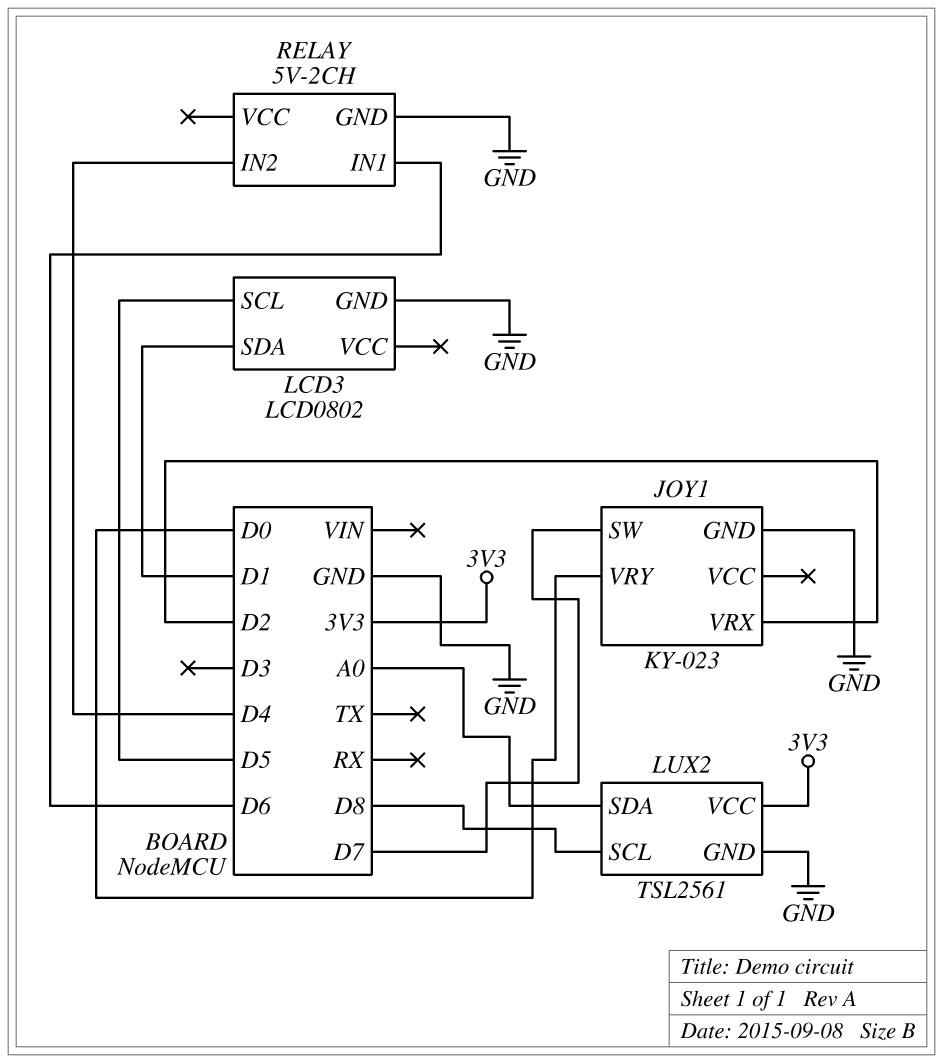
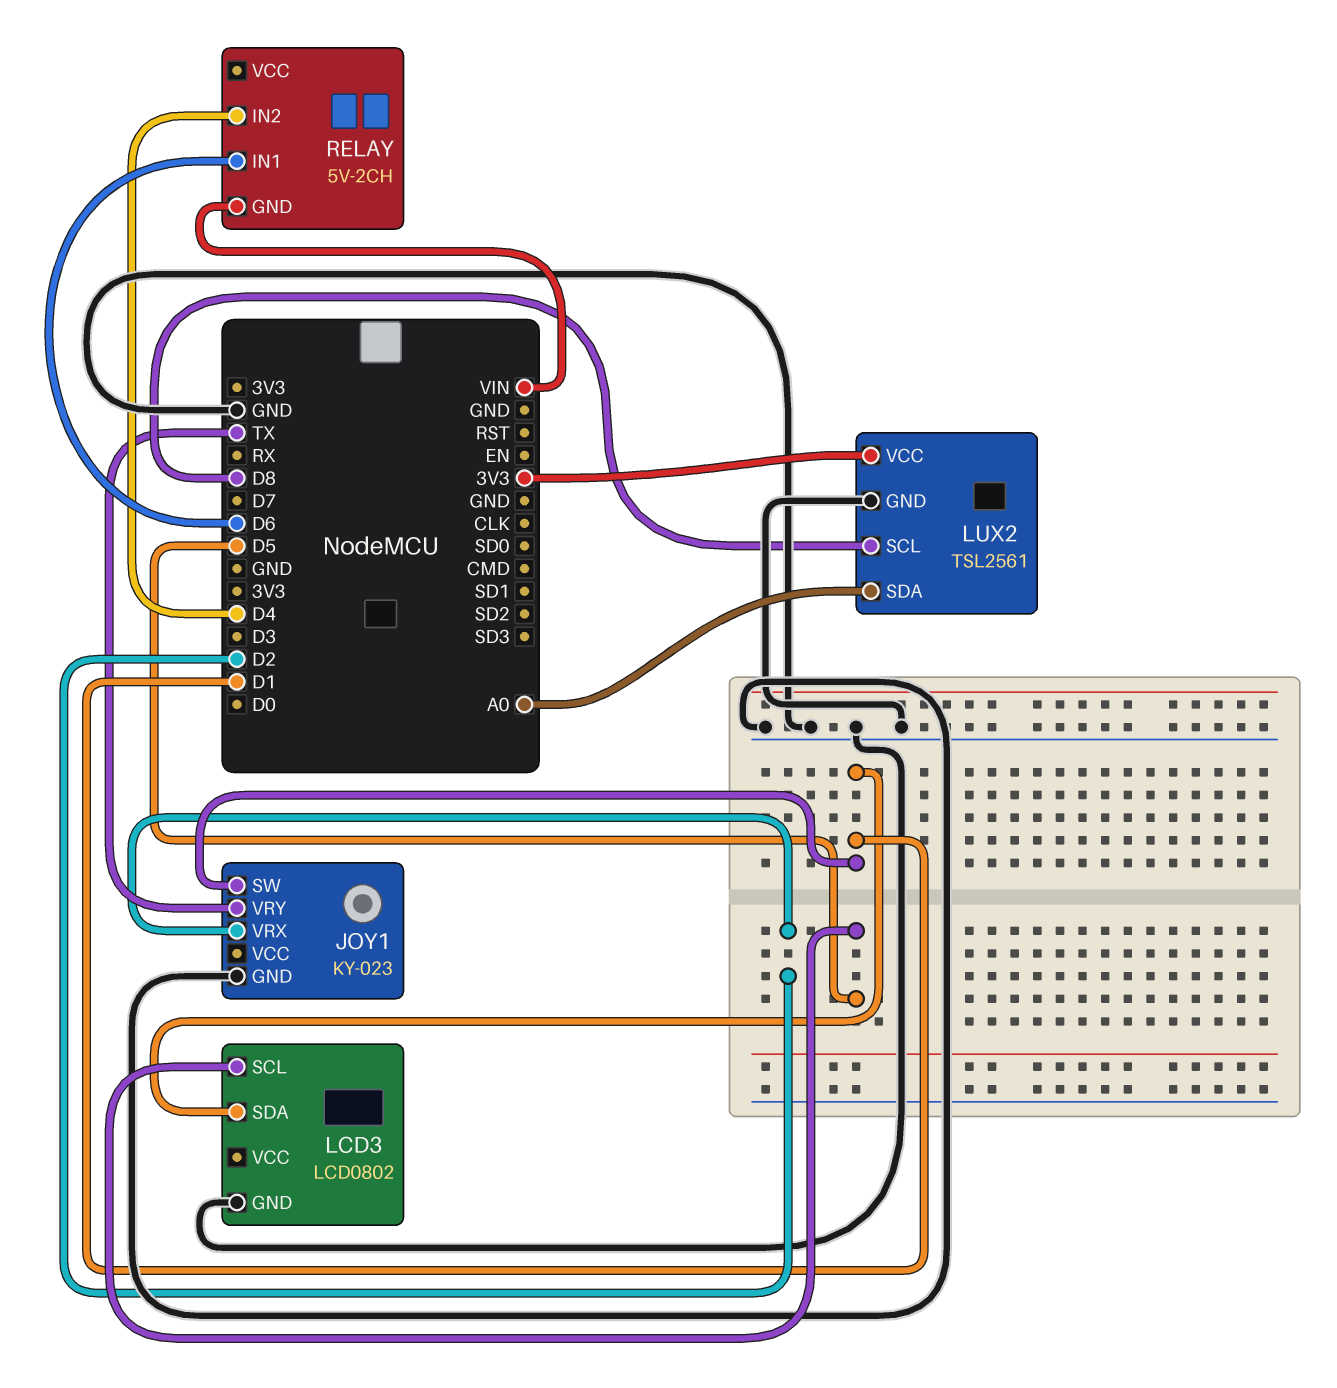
JOY1 pin SW: D7 -> D1
JOY1 pin VRY: D0 -> TX
RELAY pin GND: GND -> VIN

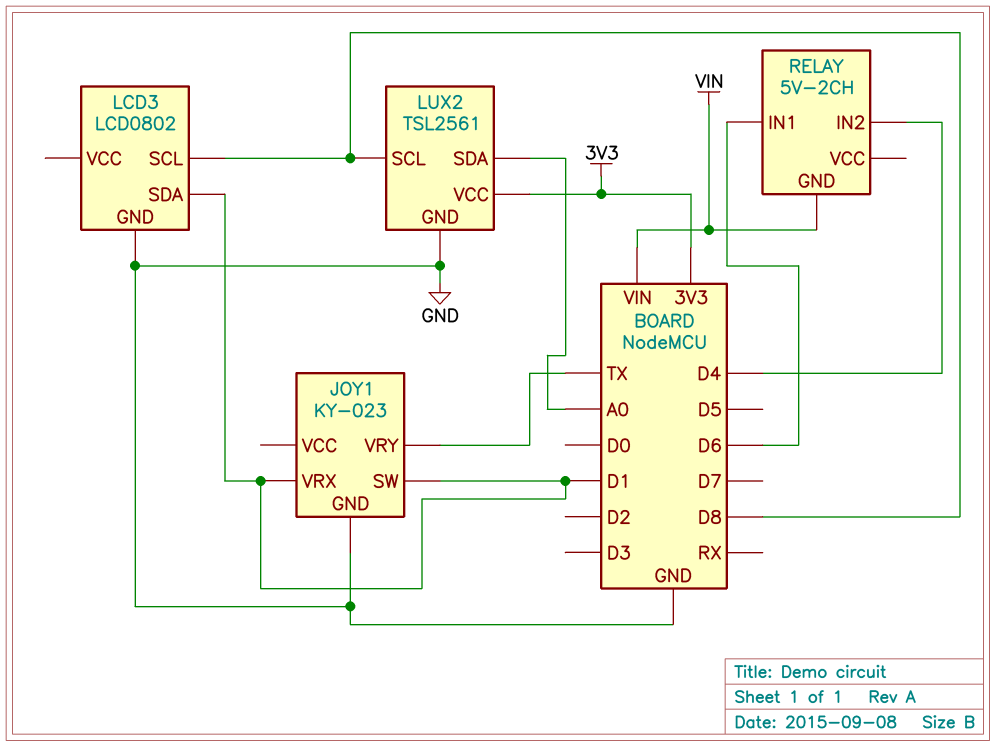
JOY1 pin VRX: D2 -> D1
LCD3 pin SCL: D5 -> D8

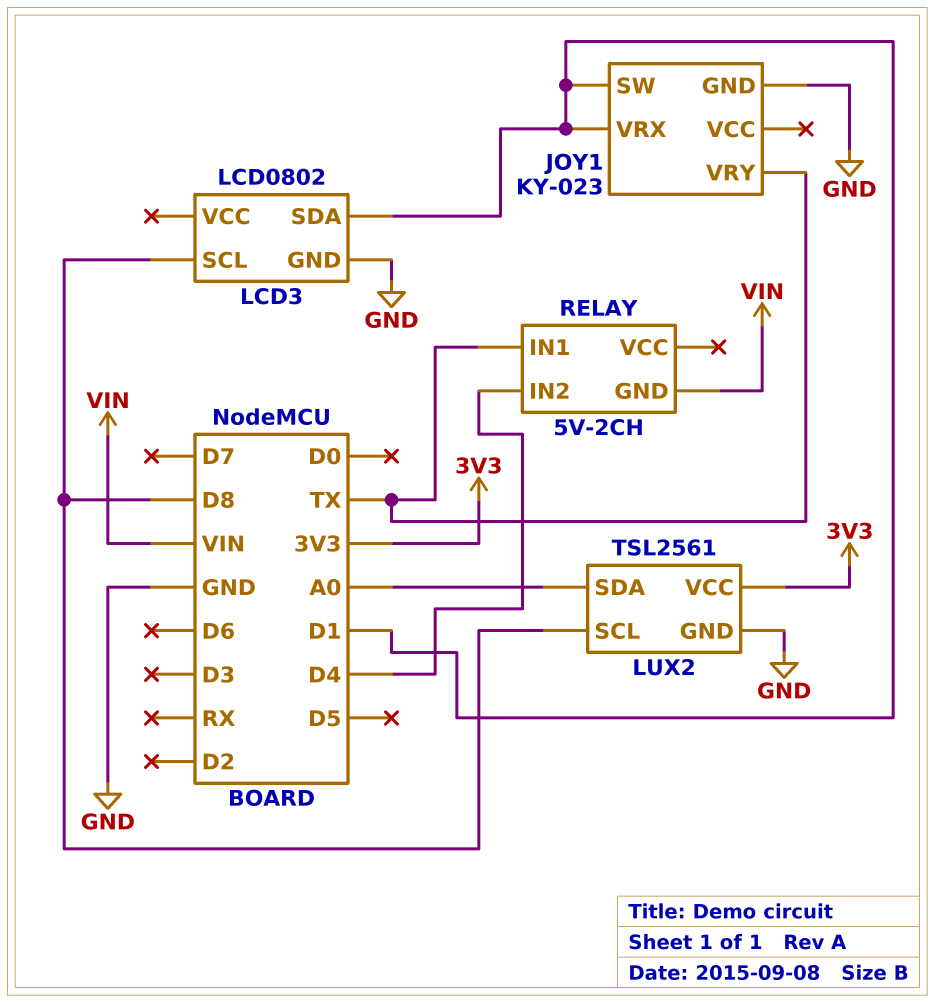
RELAY pin IN1: D6 -> TX

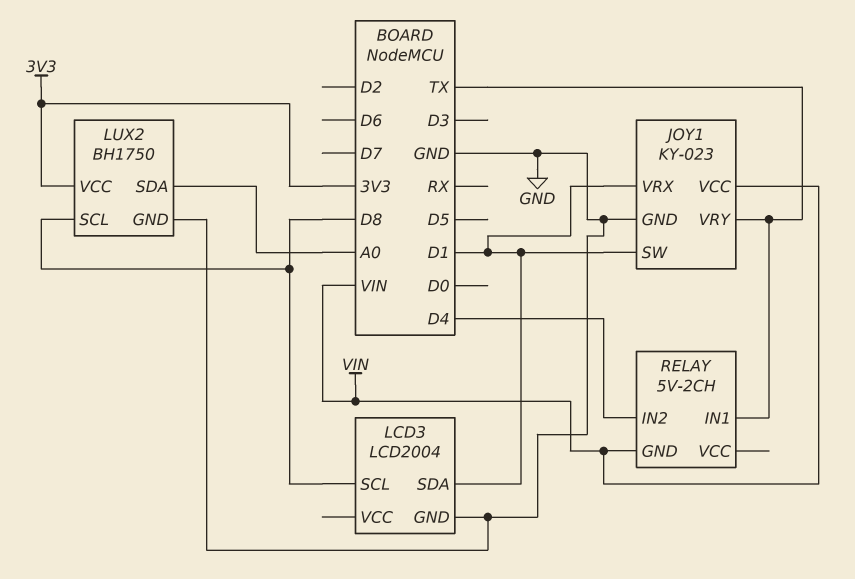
JOY1 pin VCC: none -> VIN
LCD3: LCD0802 -> LCD2004
LUX2: TSL2561 -> BH1750

